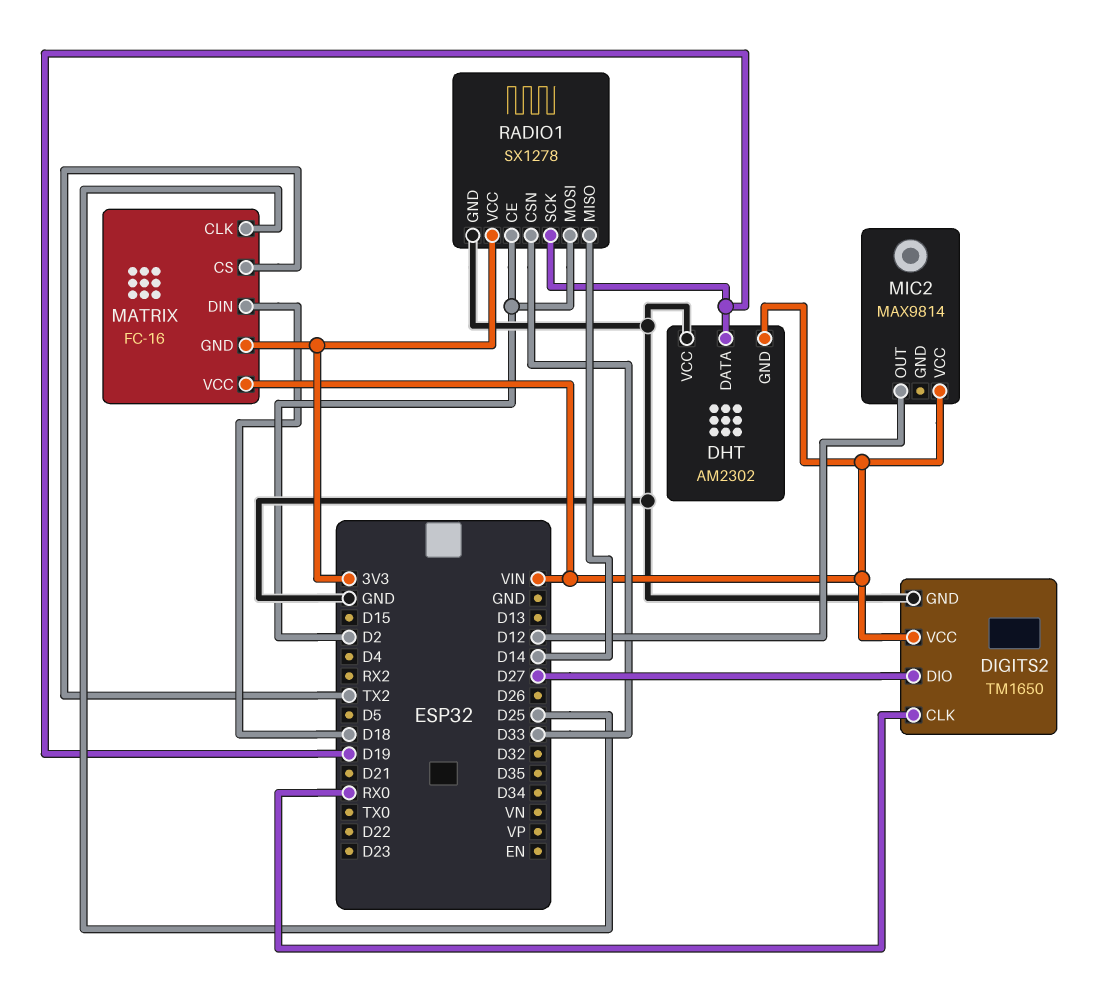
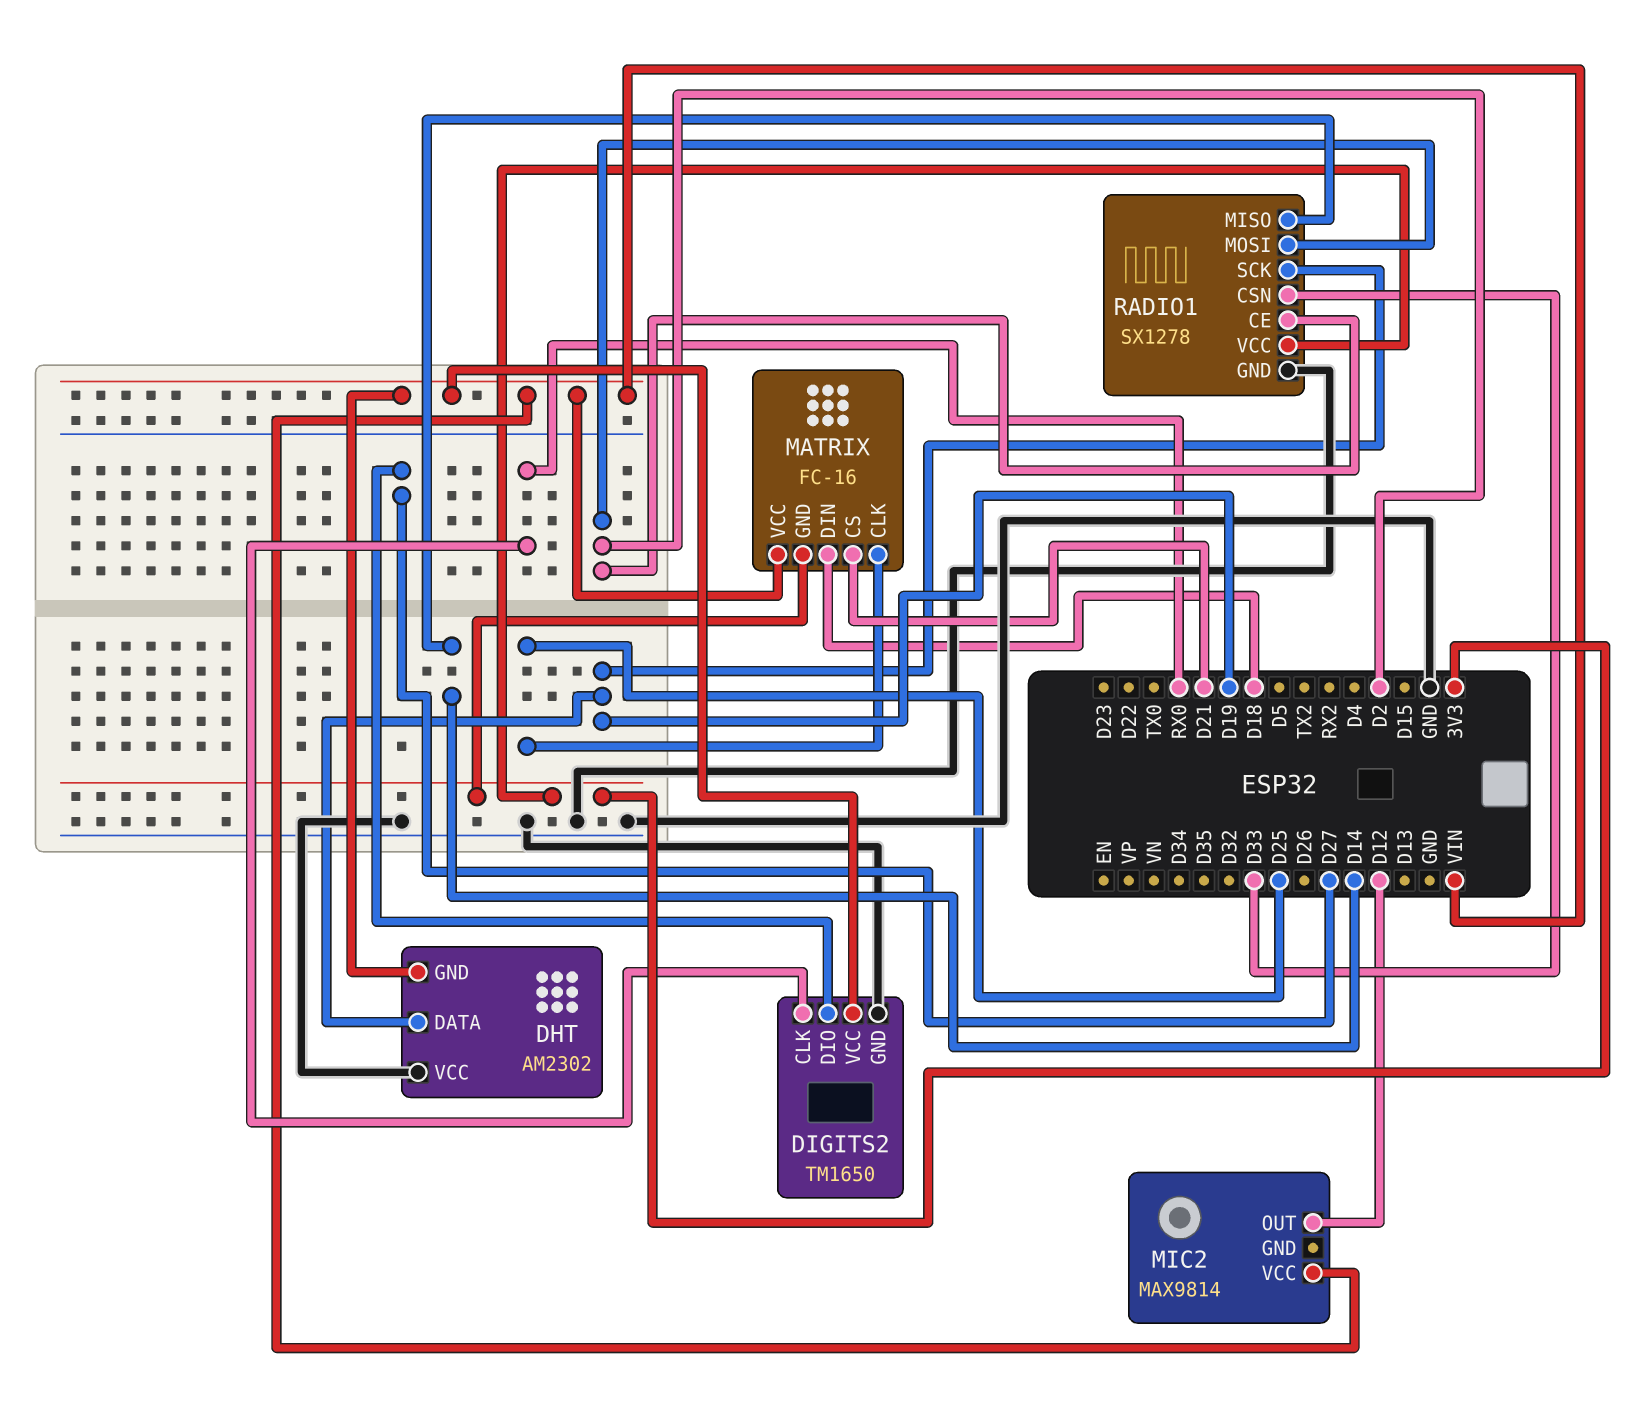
MATRIX pin CS: TX2 -> D21

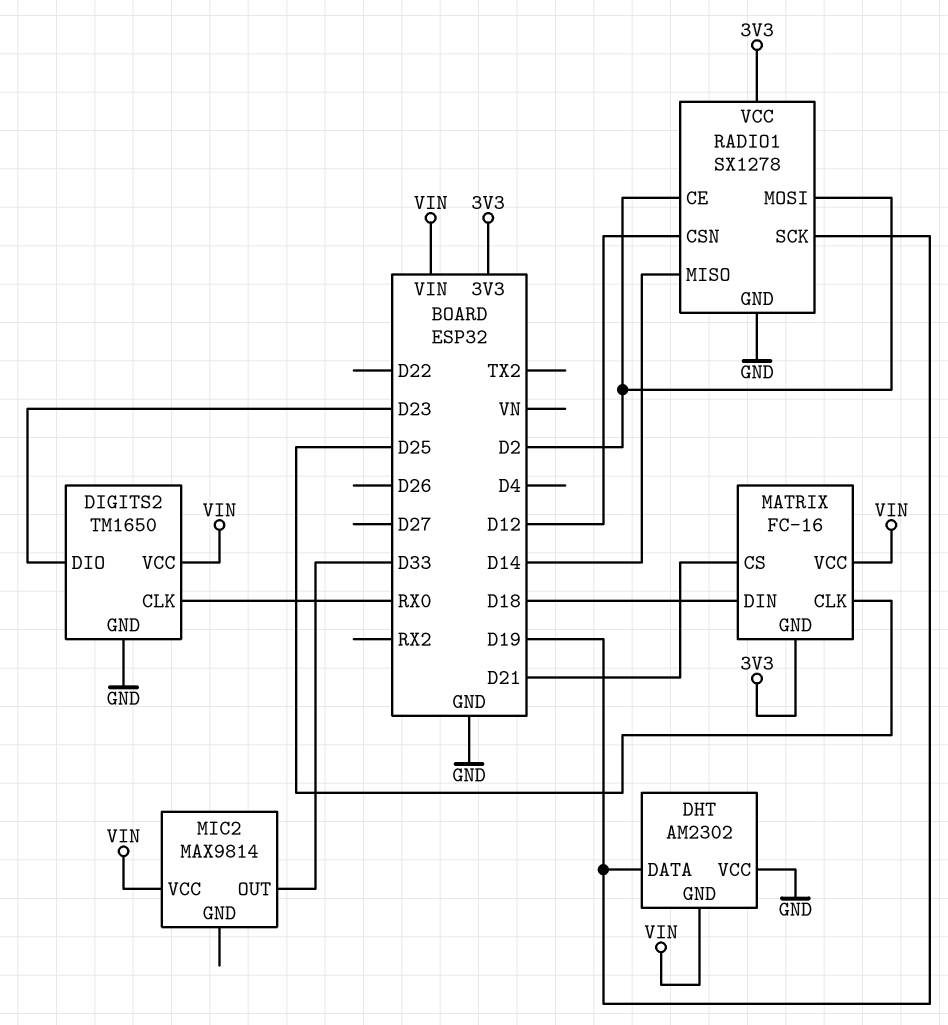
DIGITS2 pin DIO: D27 -> D23
MIC2 pin OUT: D12 -> D33
RADIO1 pin CSN: D33 -> D12

